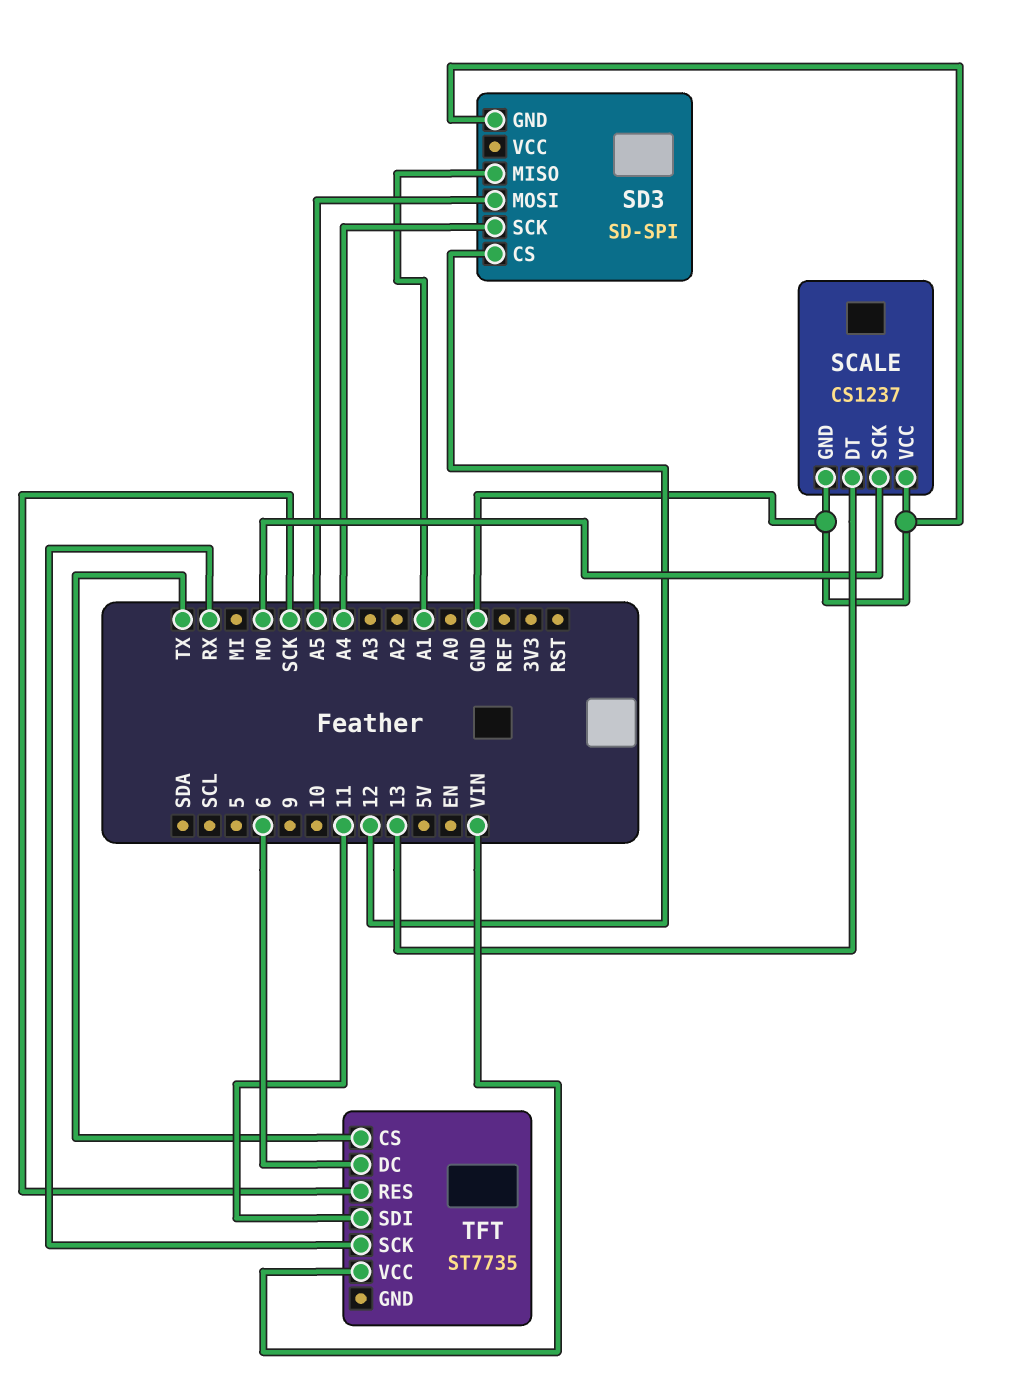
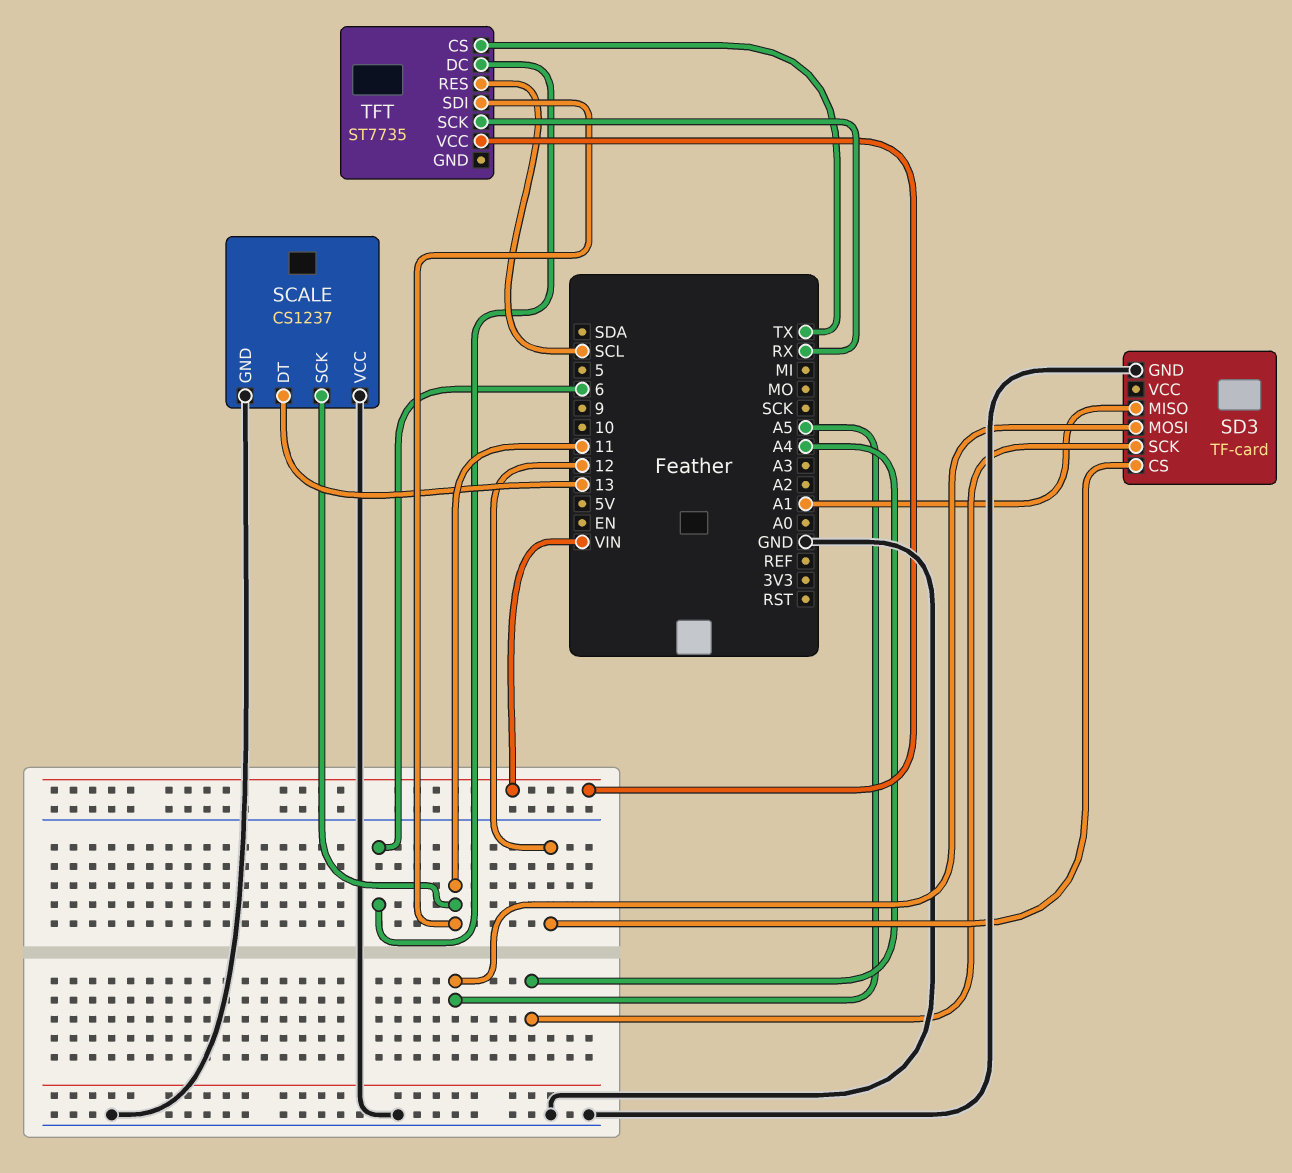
SCALE pin SCK: MO -> 11
SD3: SD-SPI -> TF-card
TFT pin RES: SCK -> SCL

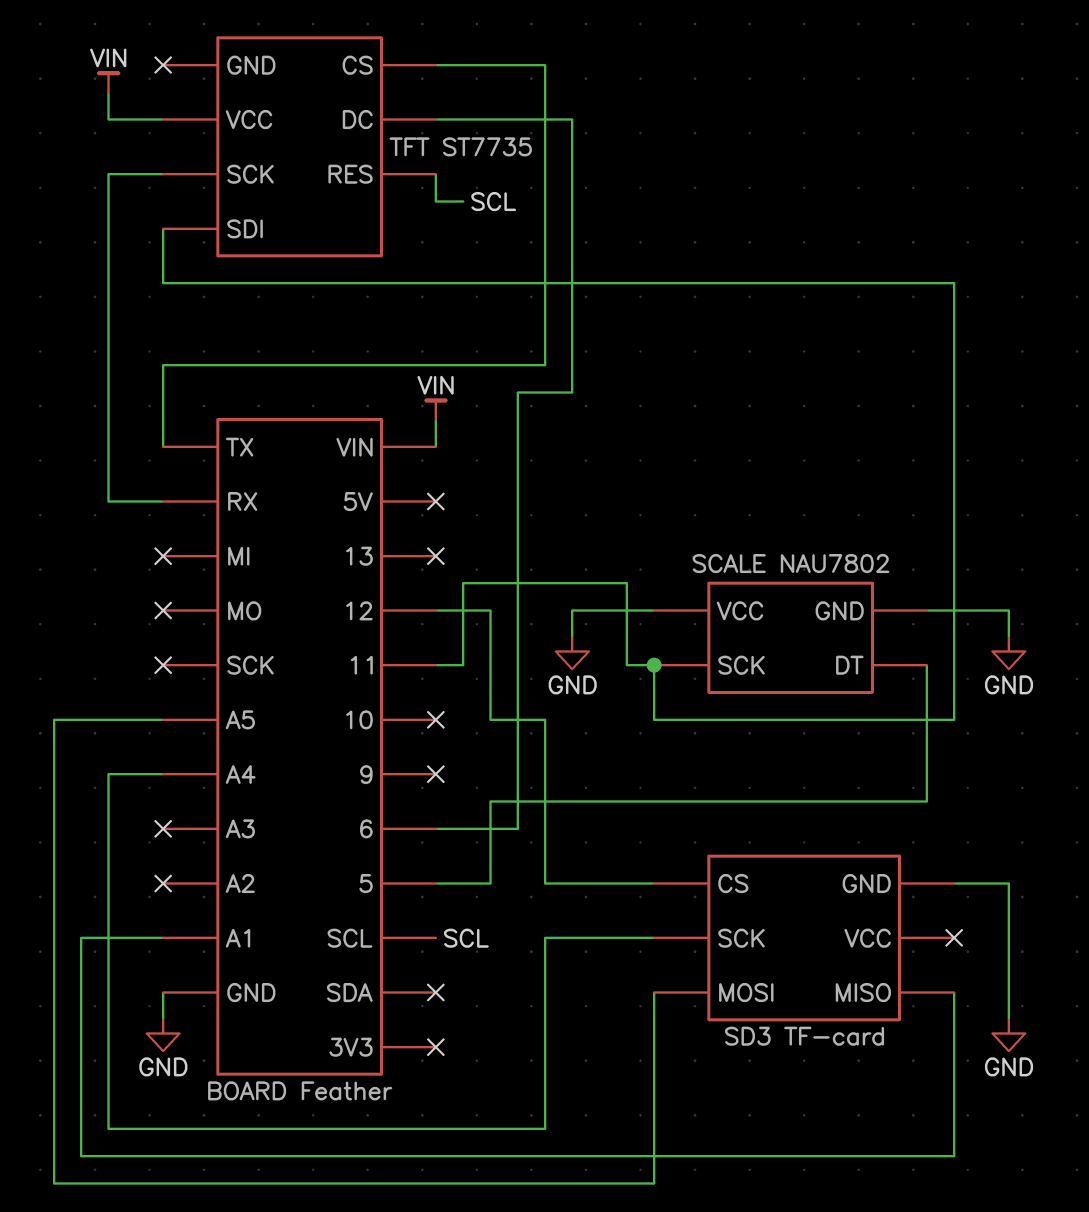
SCALE: CS1237 -> NAU7802
SCALE pin DT: 13 -> 5

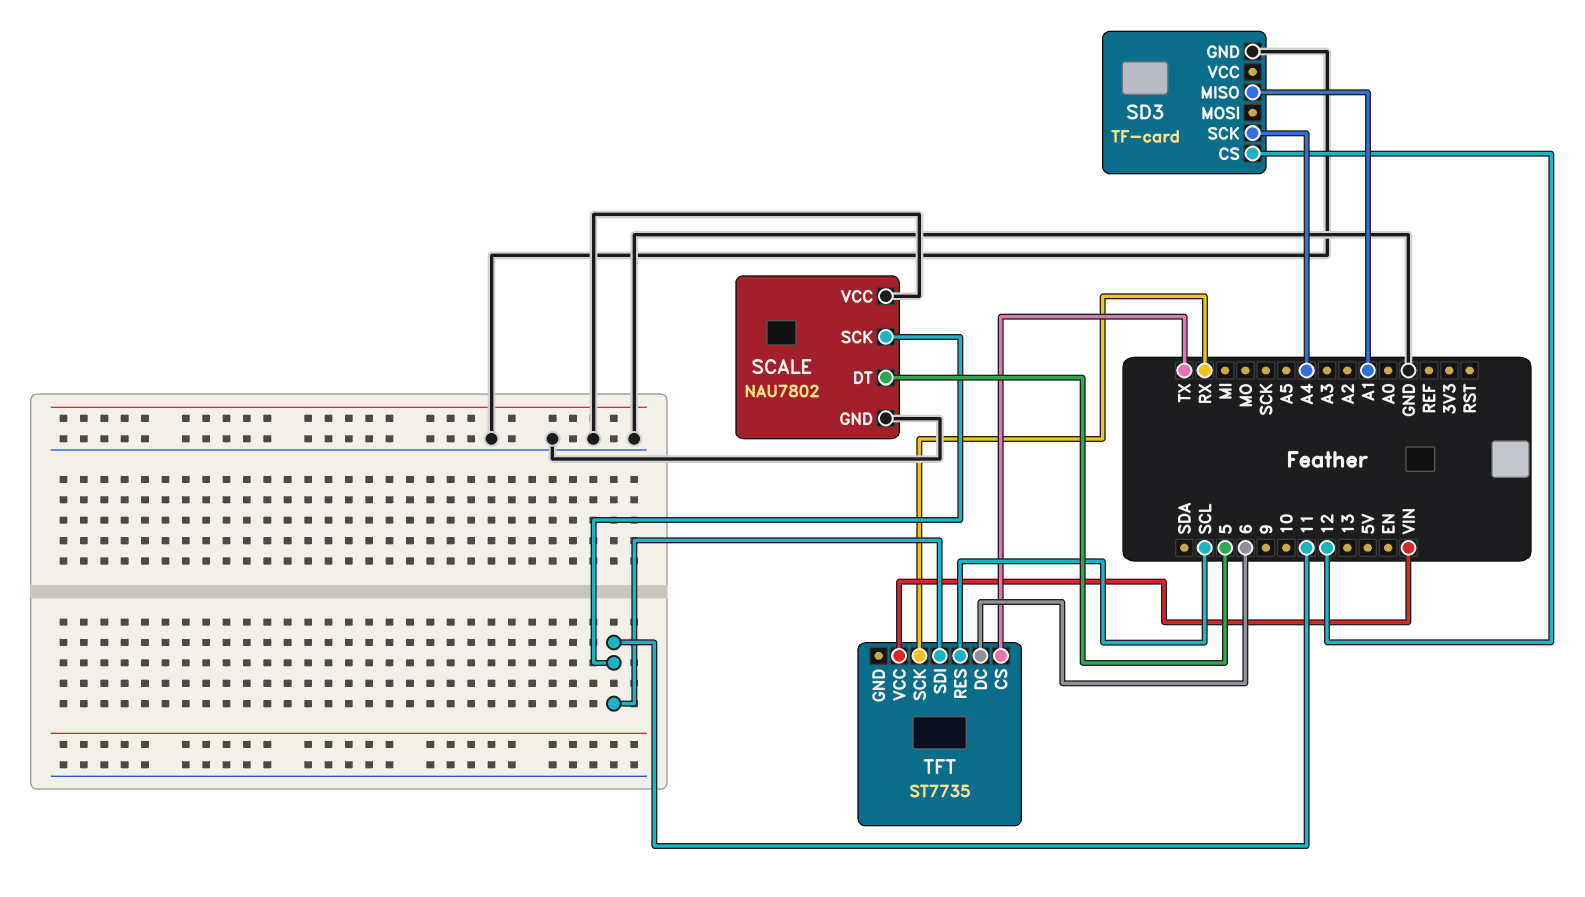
SD3 pin MOSI: A5 -> none

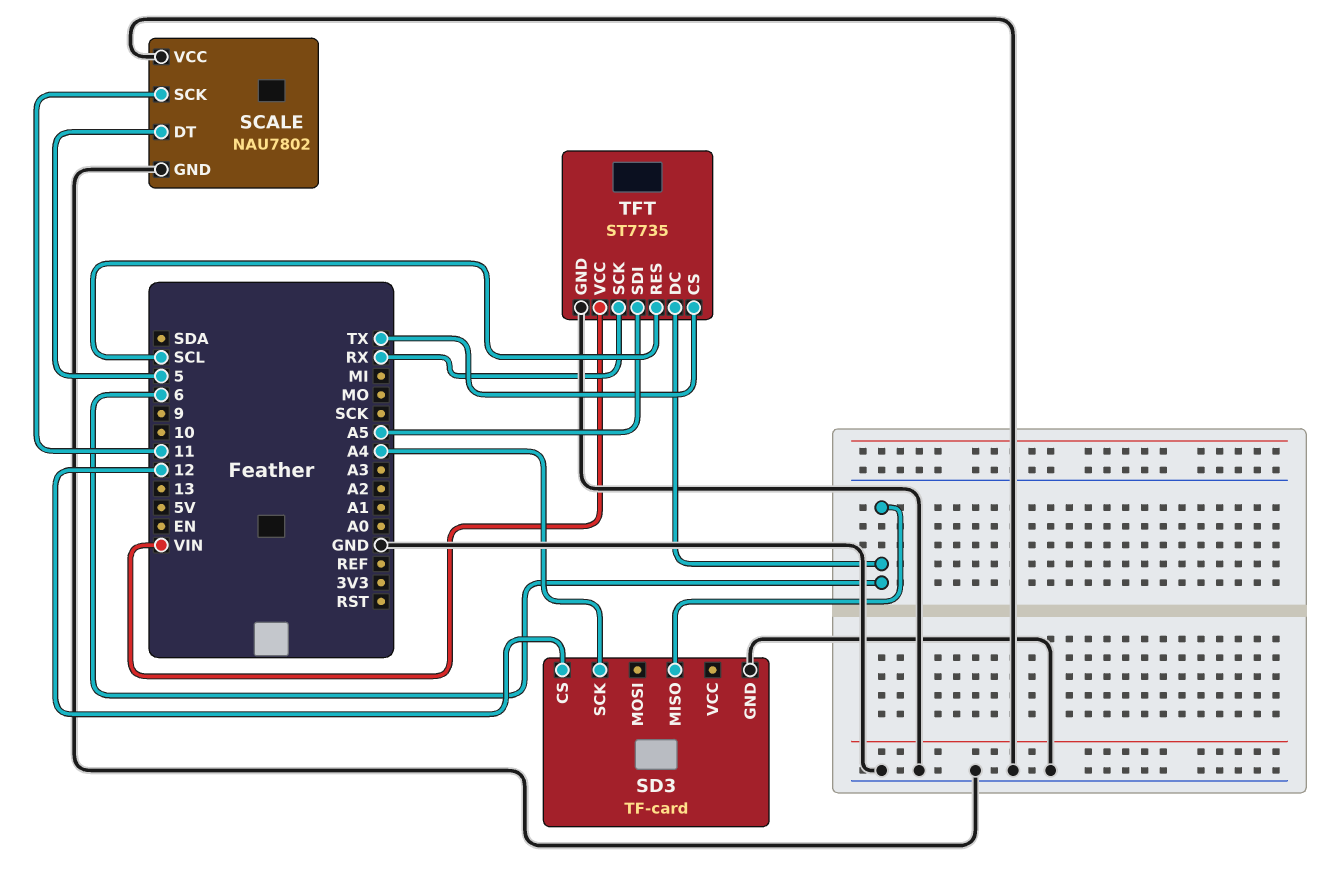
SD3 pin MISO: A1 -> 6
TFT pin GND: none -> GND
TFT pin SDI: 11 -> A5

